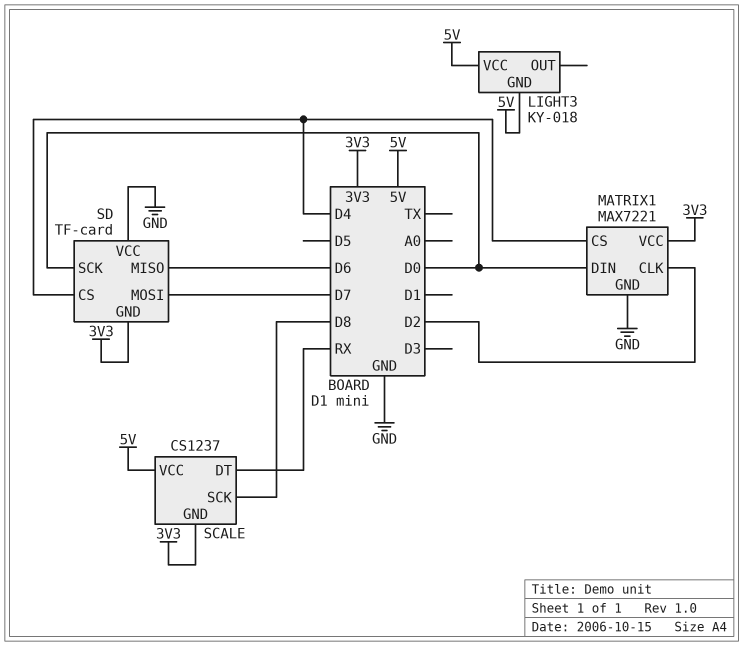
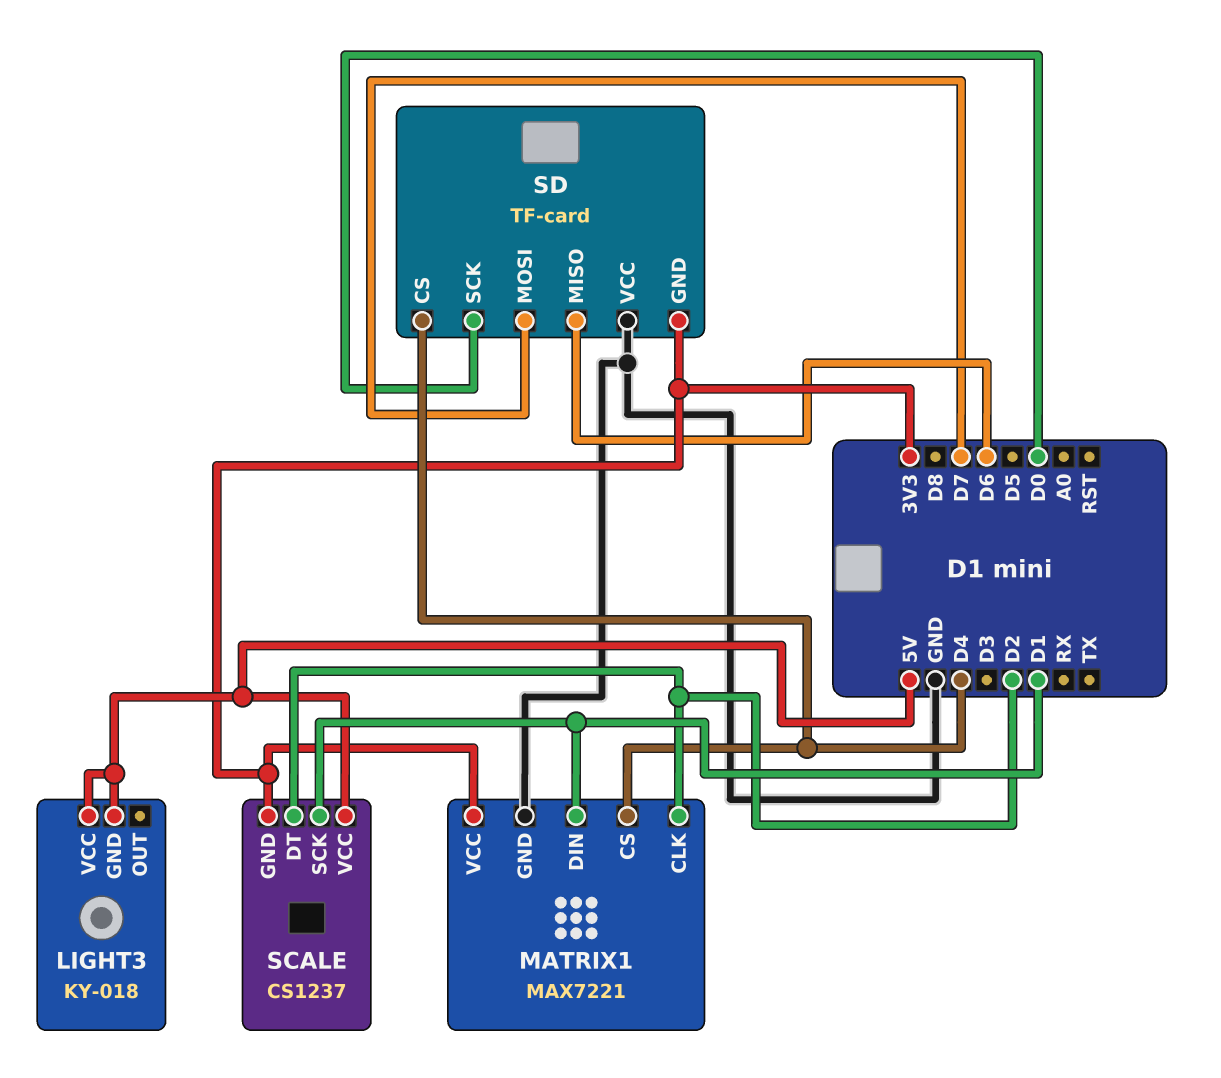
MATRIX1 pin DIN: D0 -> D1
SCALE pin DT: RX -> D2
SCALE pin SCK: D8 -> D1

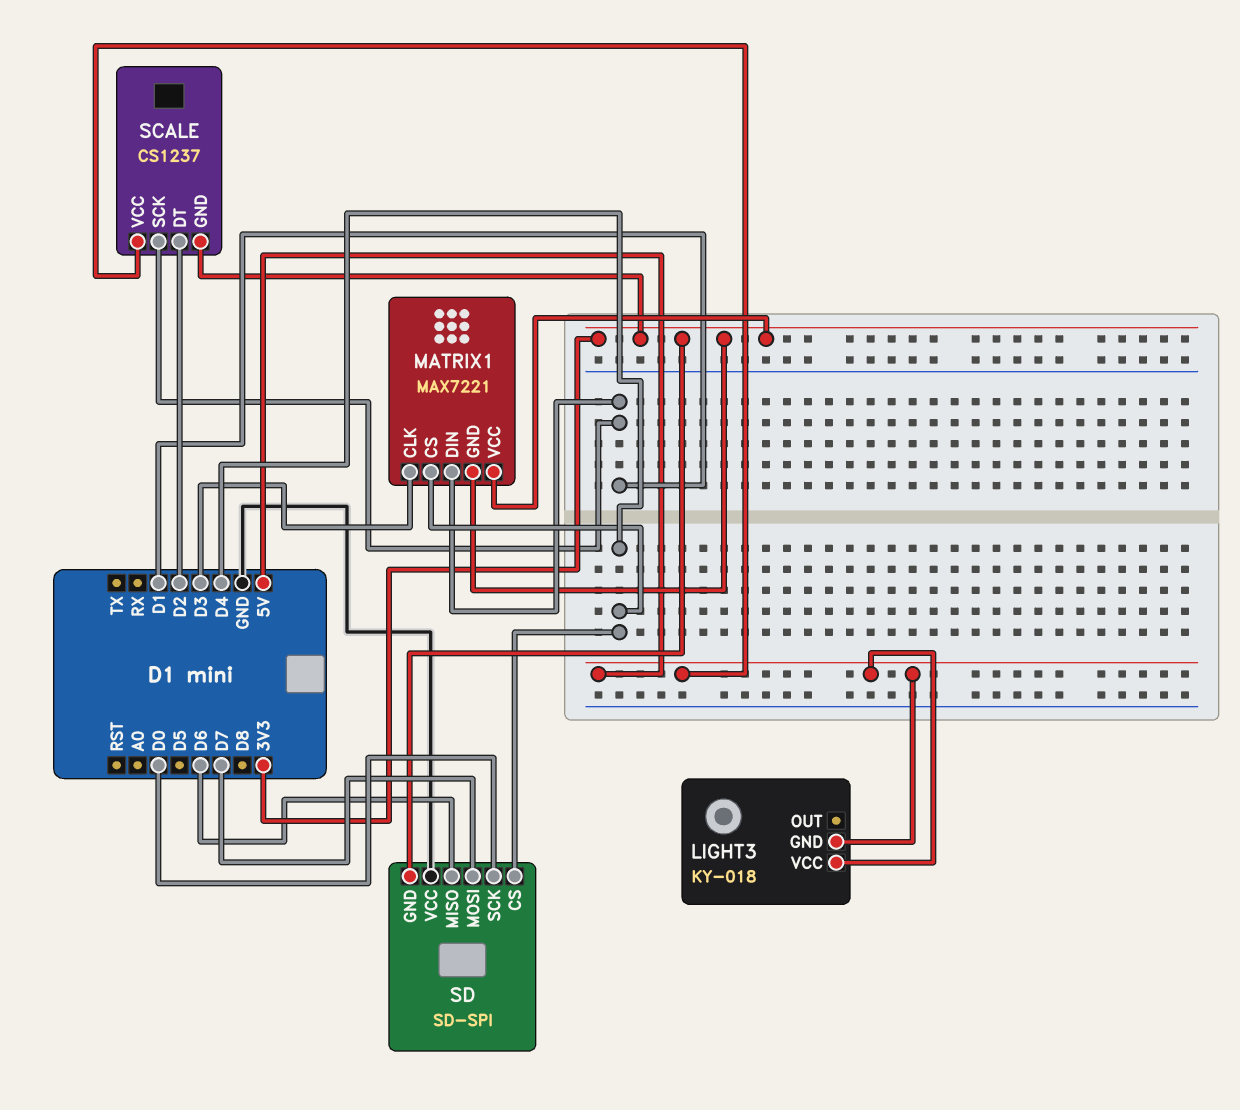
MATRIX1 pin CLK: D2 -> D3
MATRIX1 pin GND: GND -> 3V3
SD: TF-card -> SD-SPI

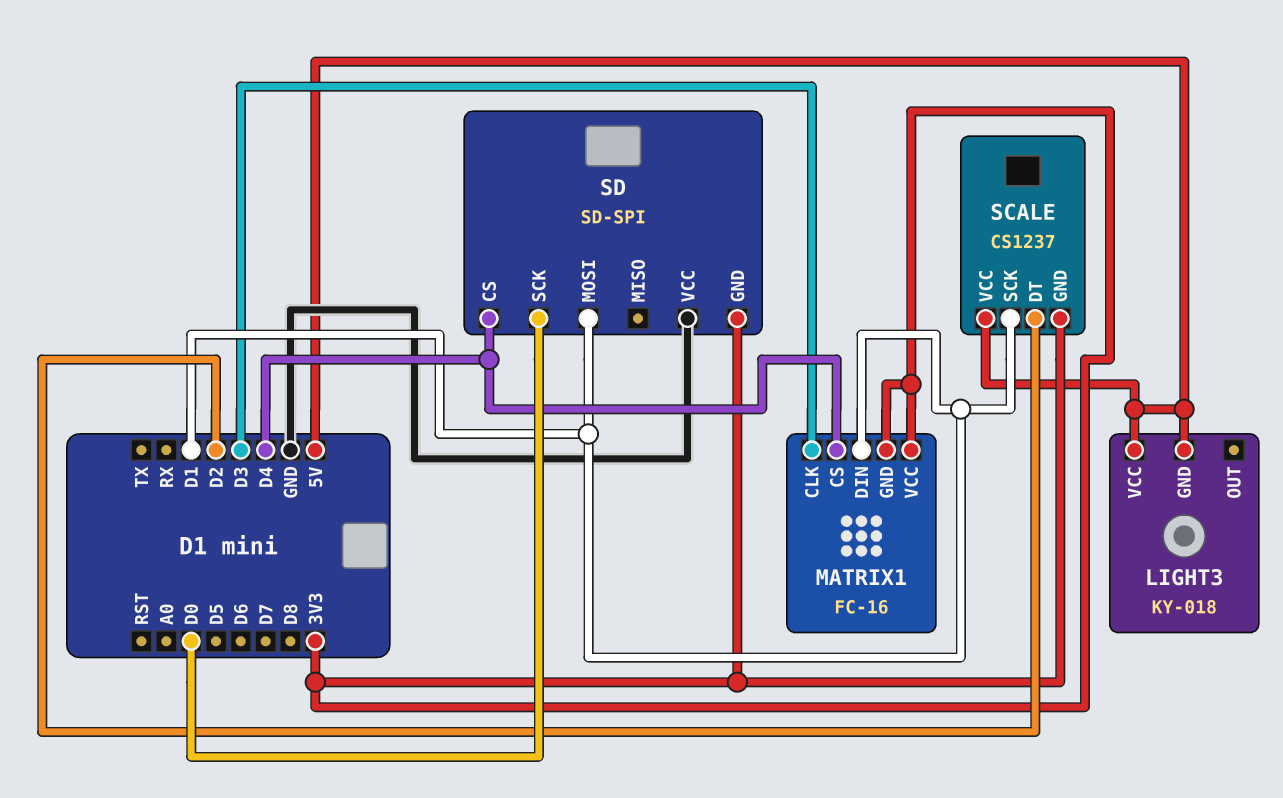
MATRIX1: MAX7221 -> FC-16
SD pin MISO: D6 -> none
SD pin MOSI: D7 -> D1

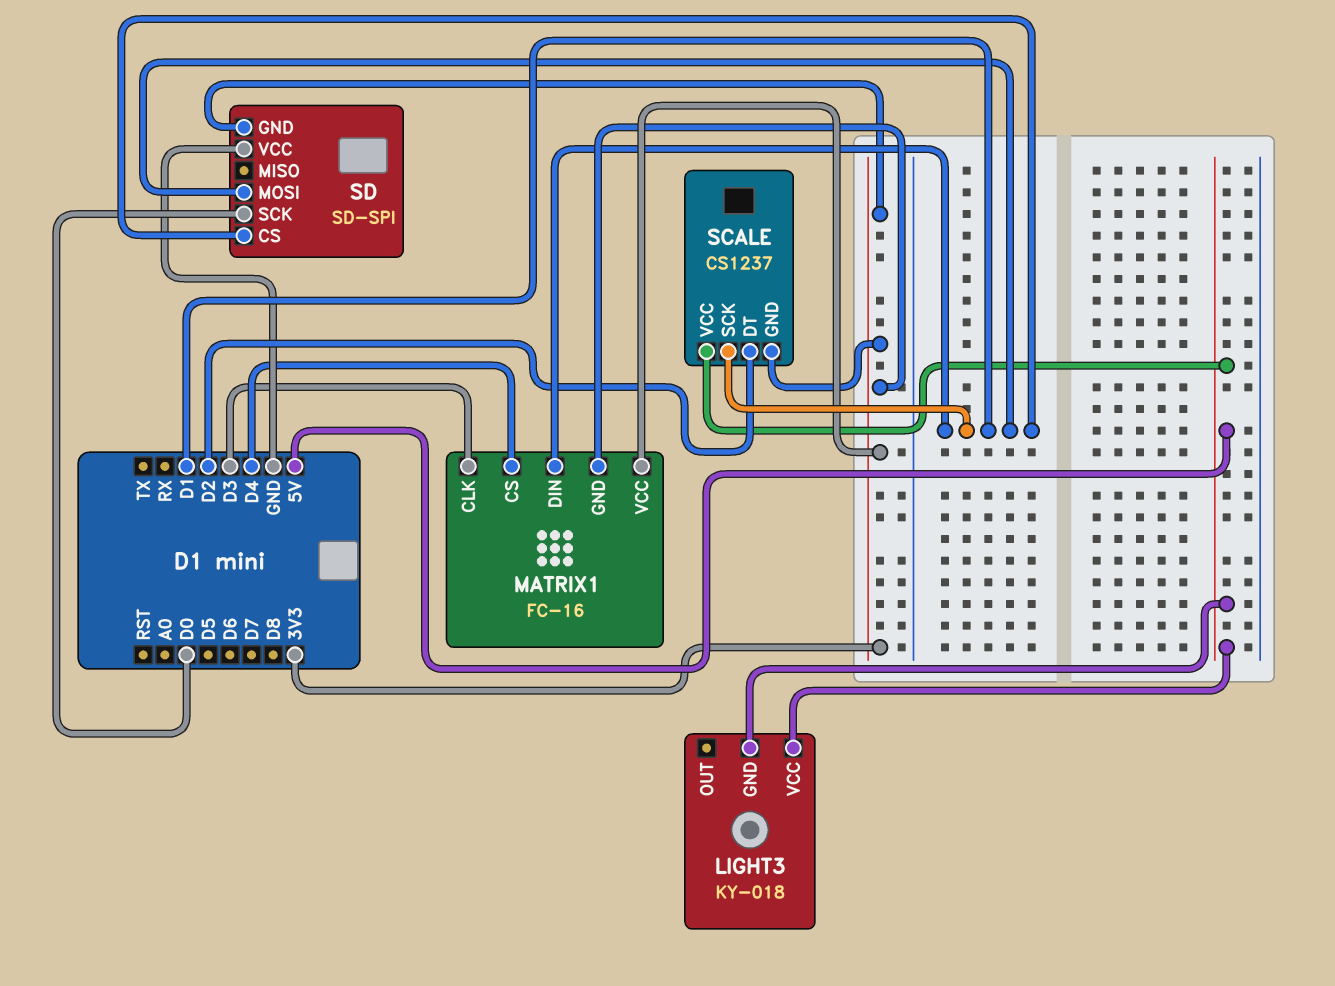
SD pin CS: D4 -> D1

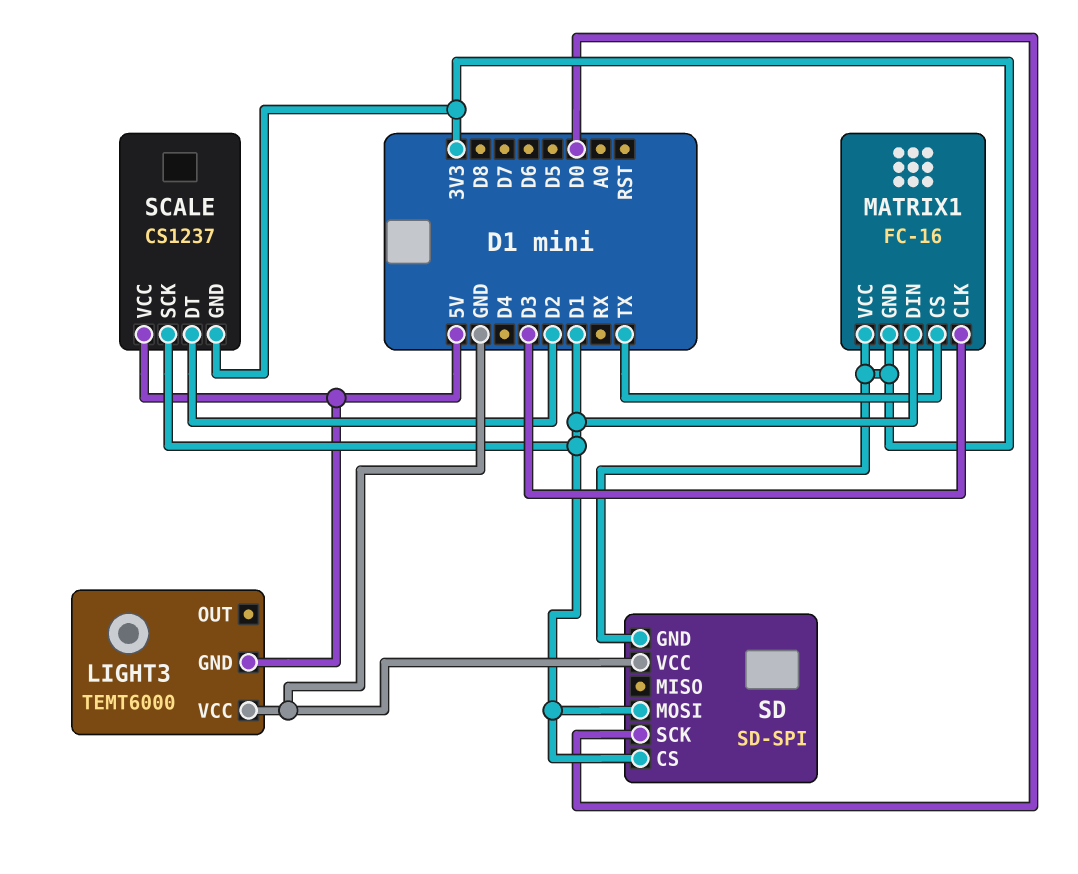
LIGHT3: KY-018 -> TEMT6000
LIGHT3 pin VCC: 5V -> GND
MATRIX1 pin CS: D4 -> TX

